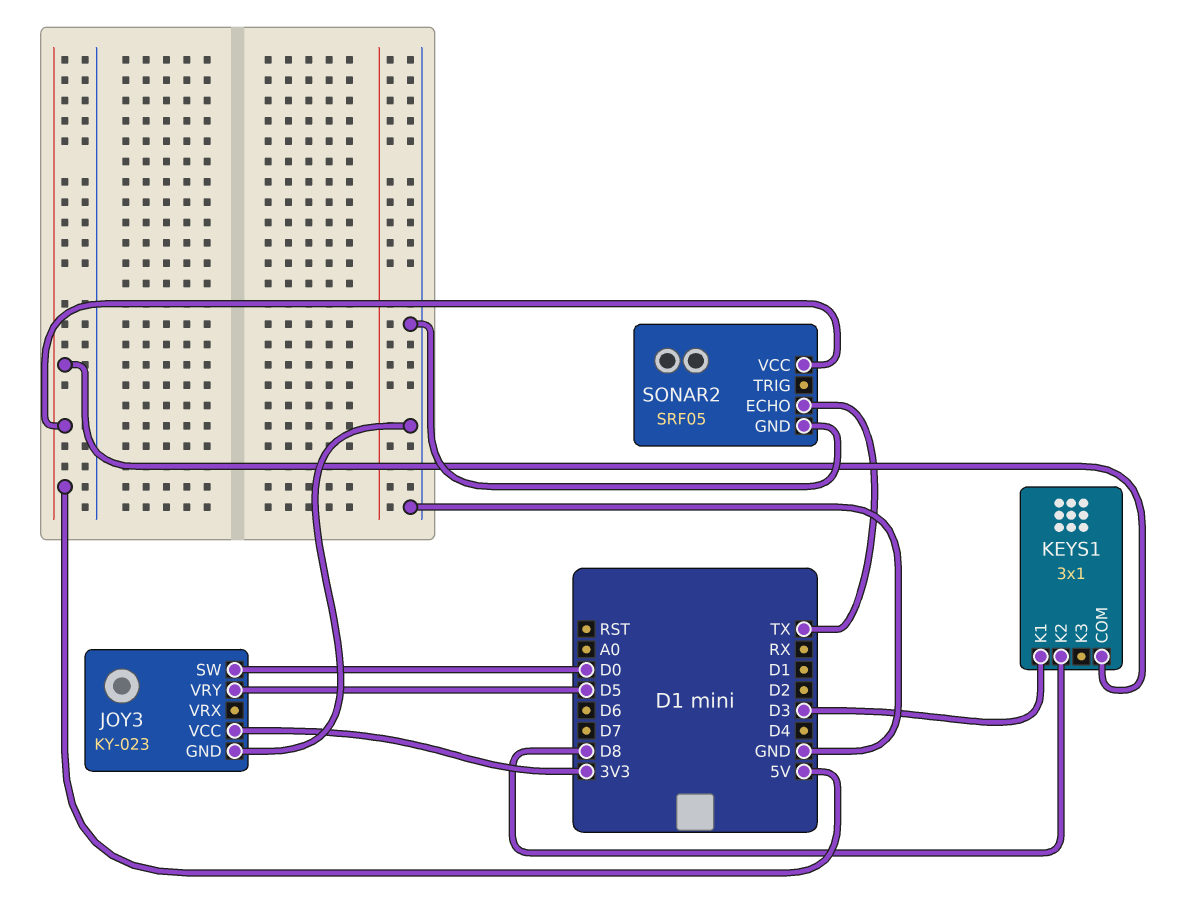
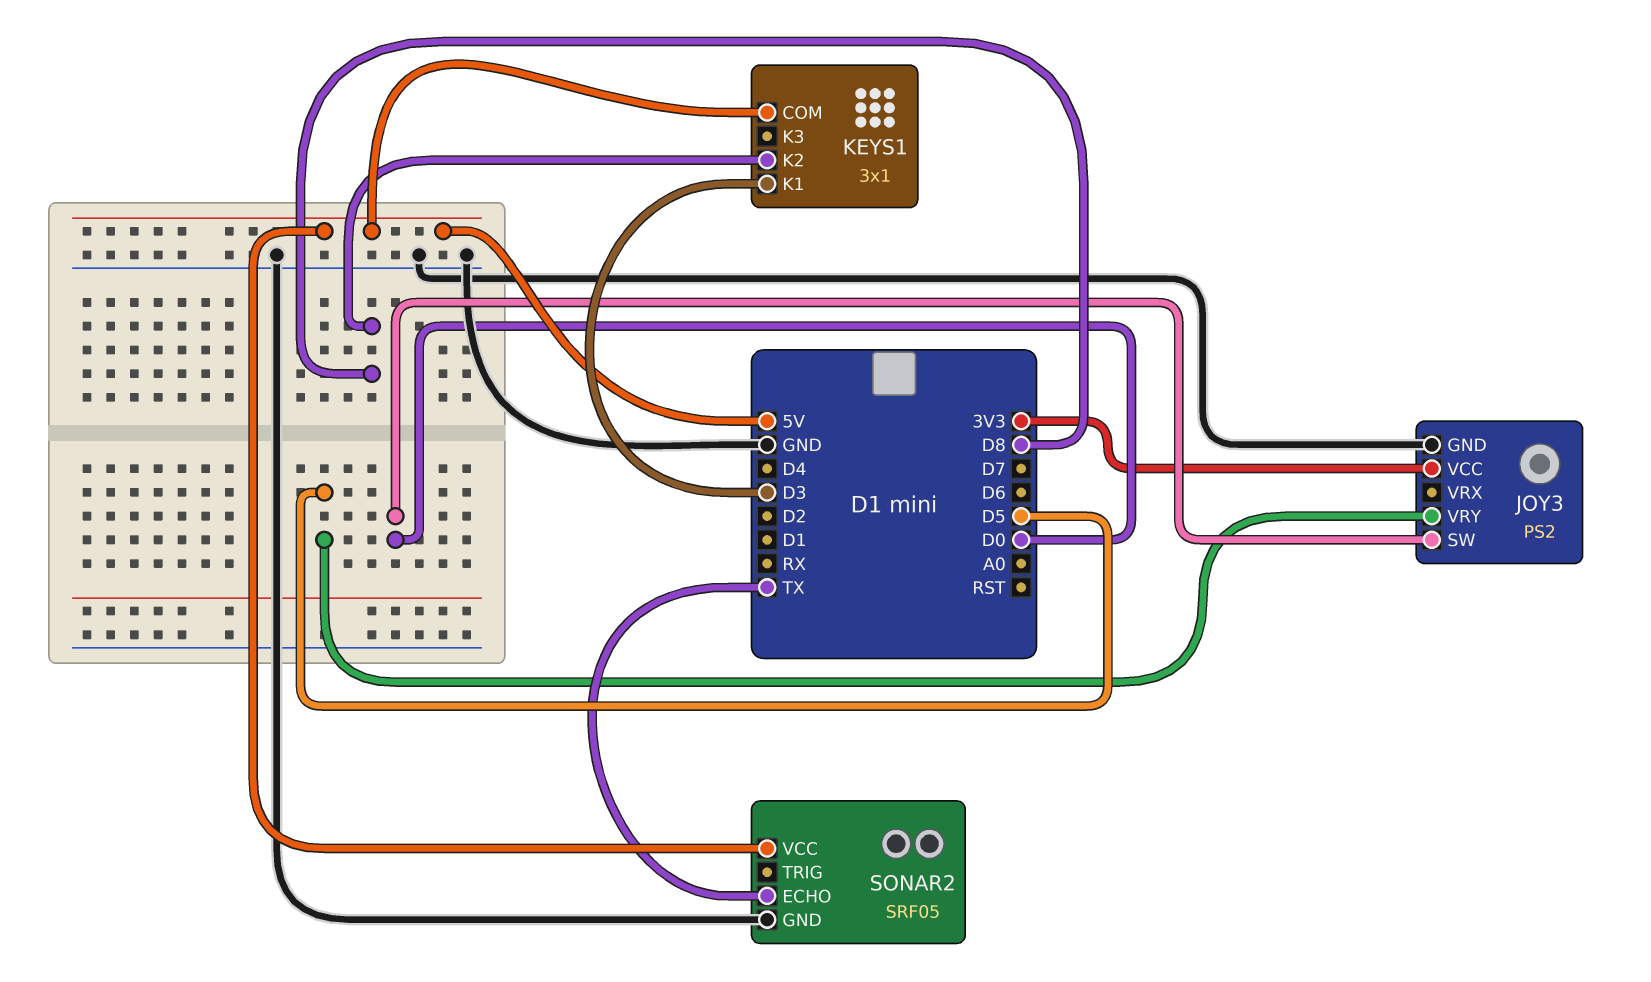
JOY3: KY-023 -> PS2

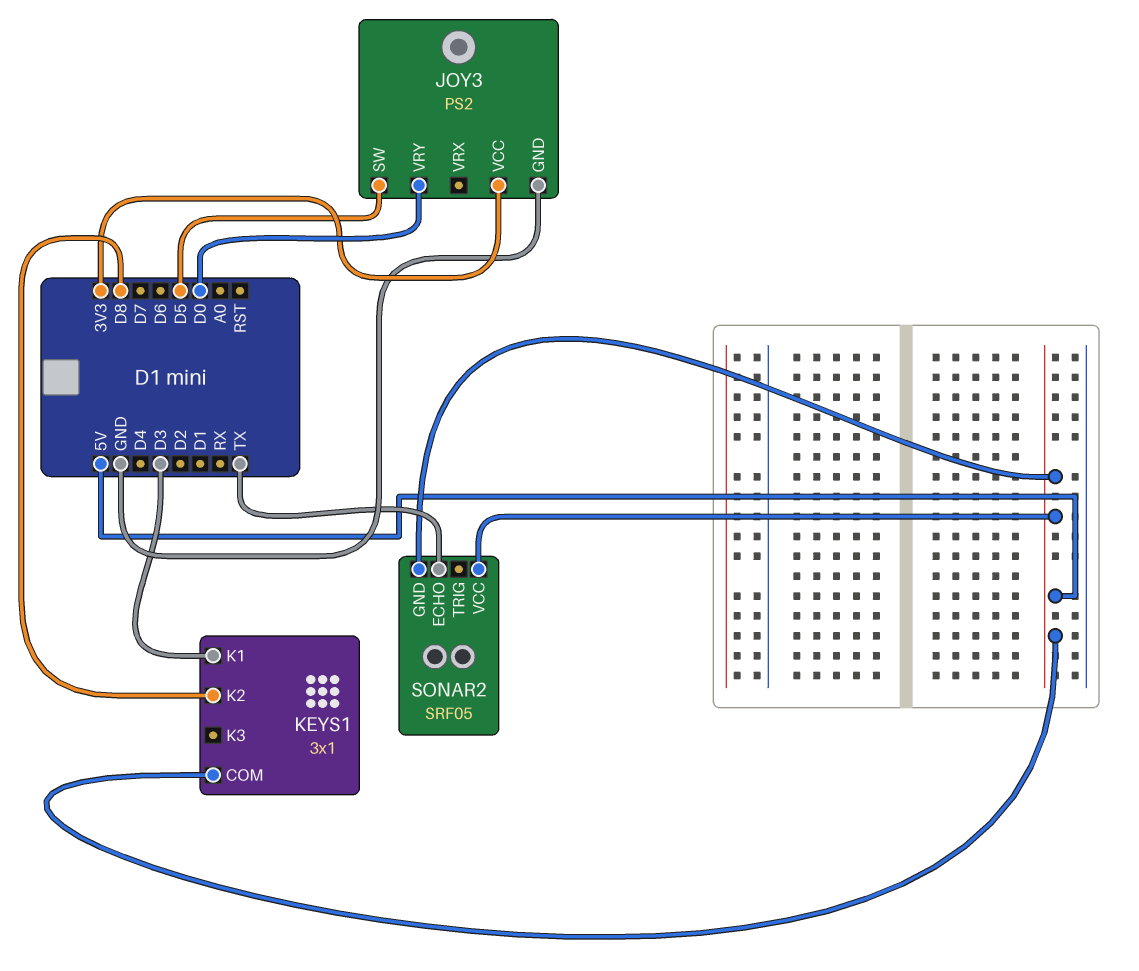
JOY3 pin SW: D0 -> D5
JOY3 pin VRY: D5 -> D0
SONAR2 pin GND: GND -> 5V

